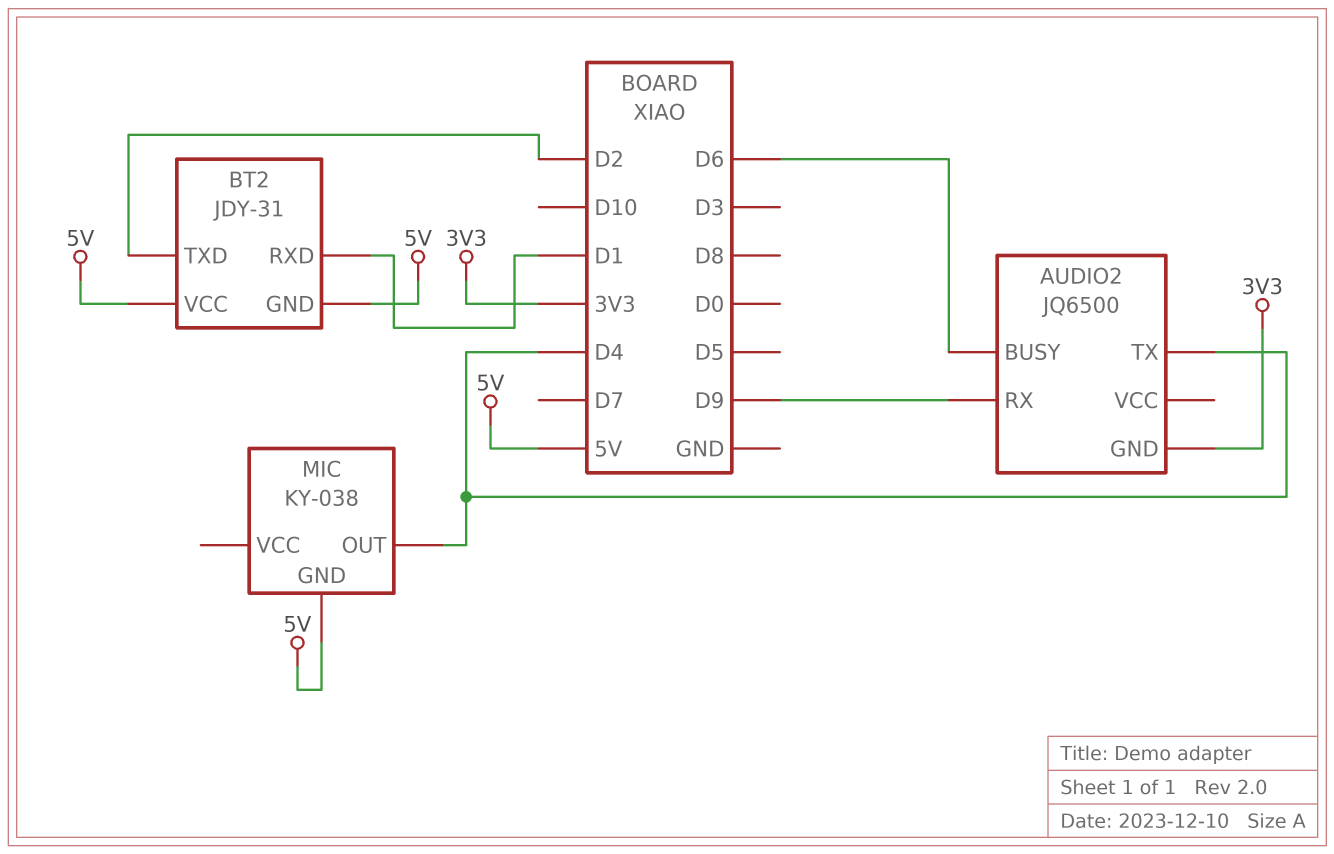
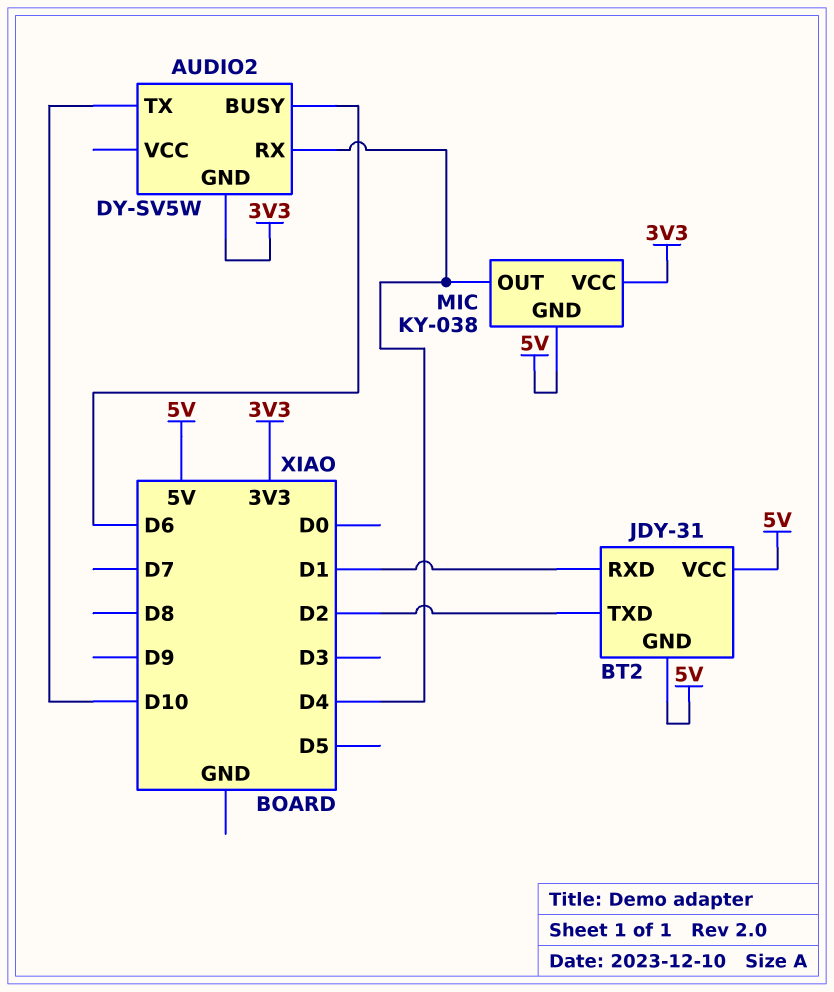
AUDIO2: JQ6500 -> DY-SV5W
AUDIO2 pin RX: D9 -> D4
AUDIO2 pin TX: D4 -> D10
MIC pin VCC: none -> 3V3

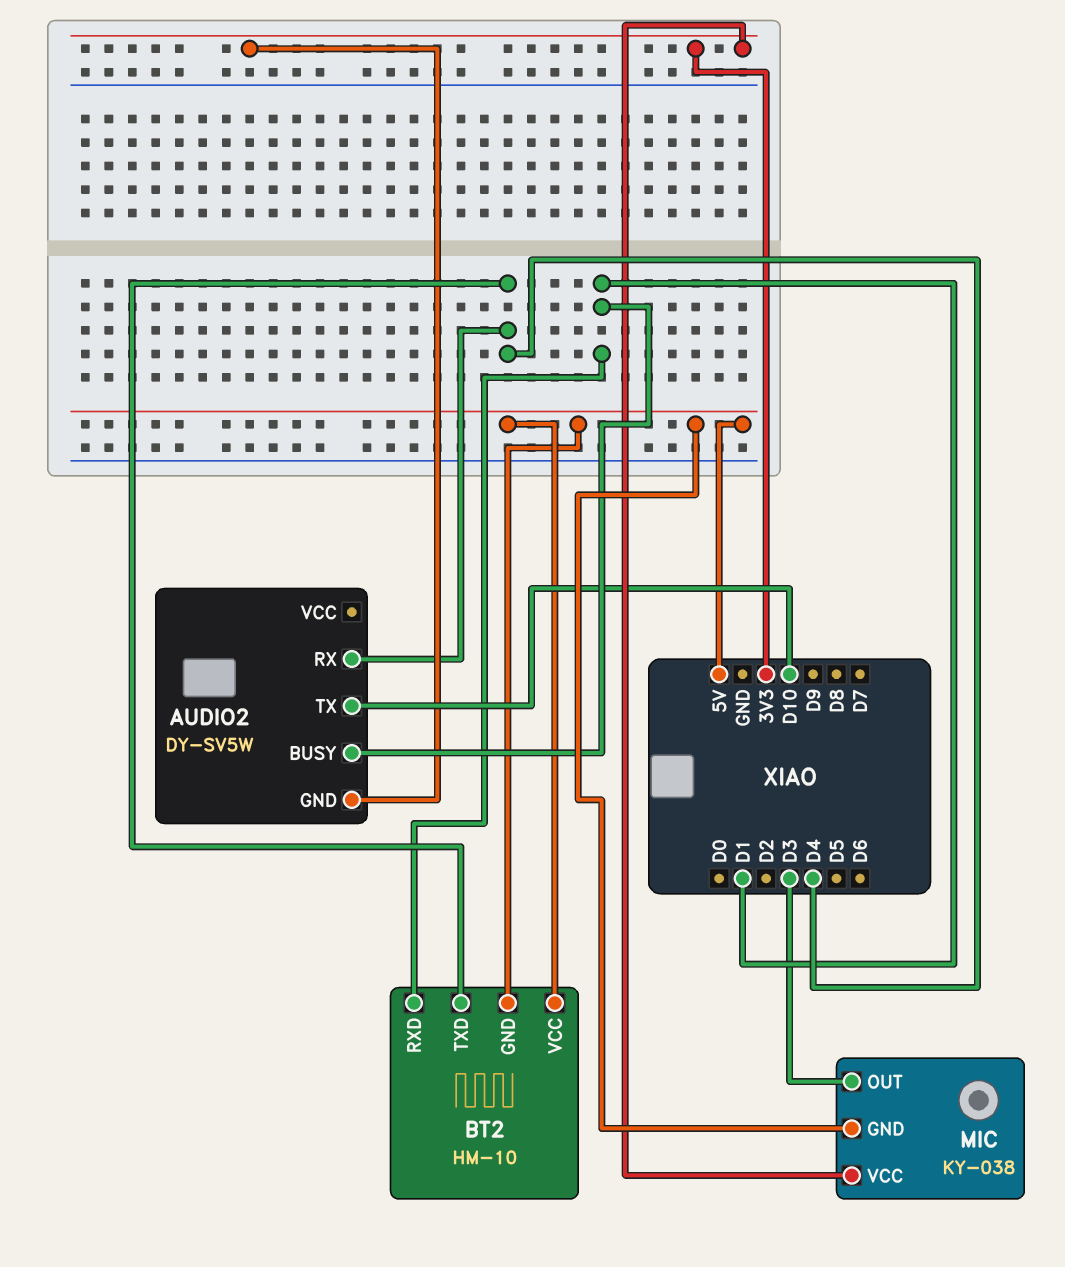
AUDIO2 pin BUSY: D6 -> D1
BT2: JDY-31 -> HM-10
BT2 pin TXD: D2 -> D4
MIC pin OUT: D4 -> D3

